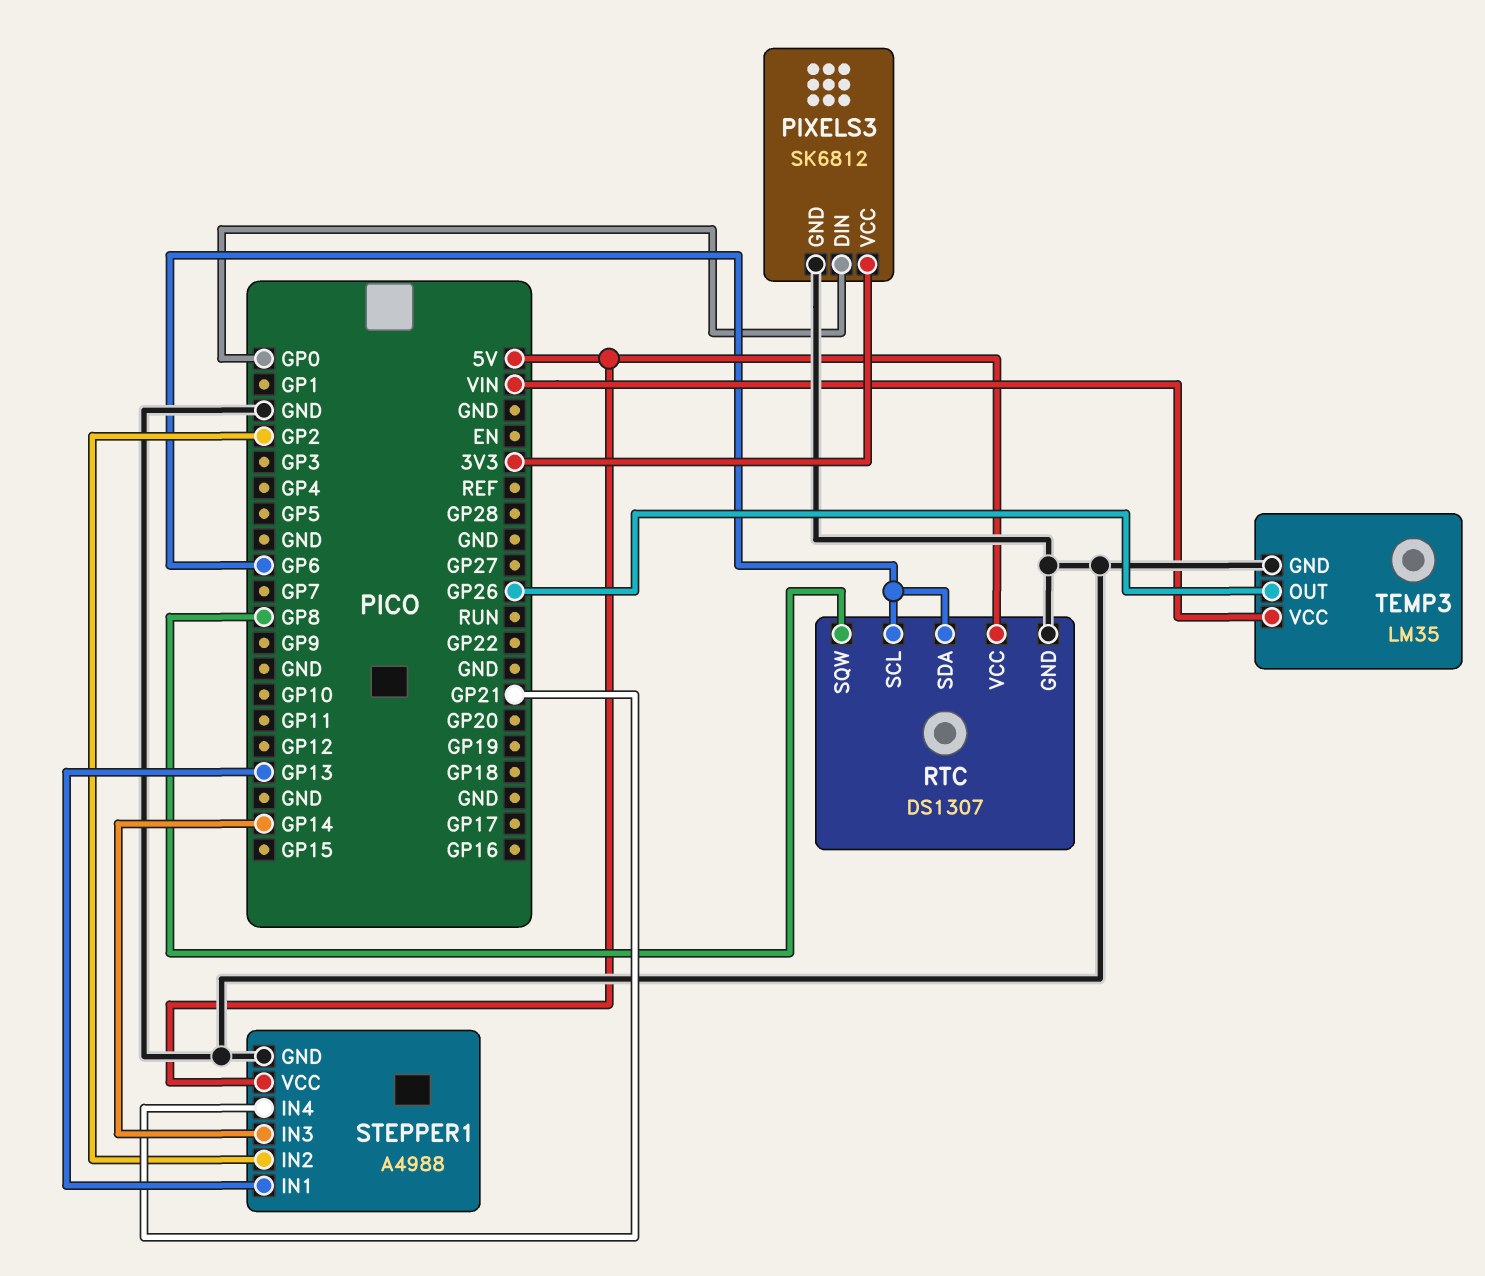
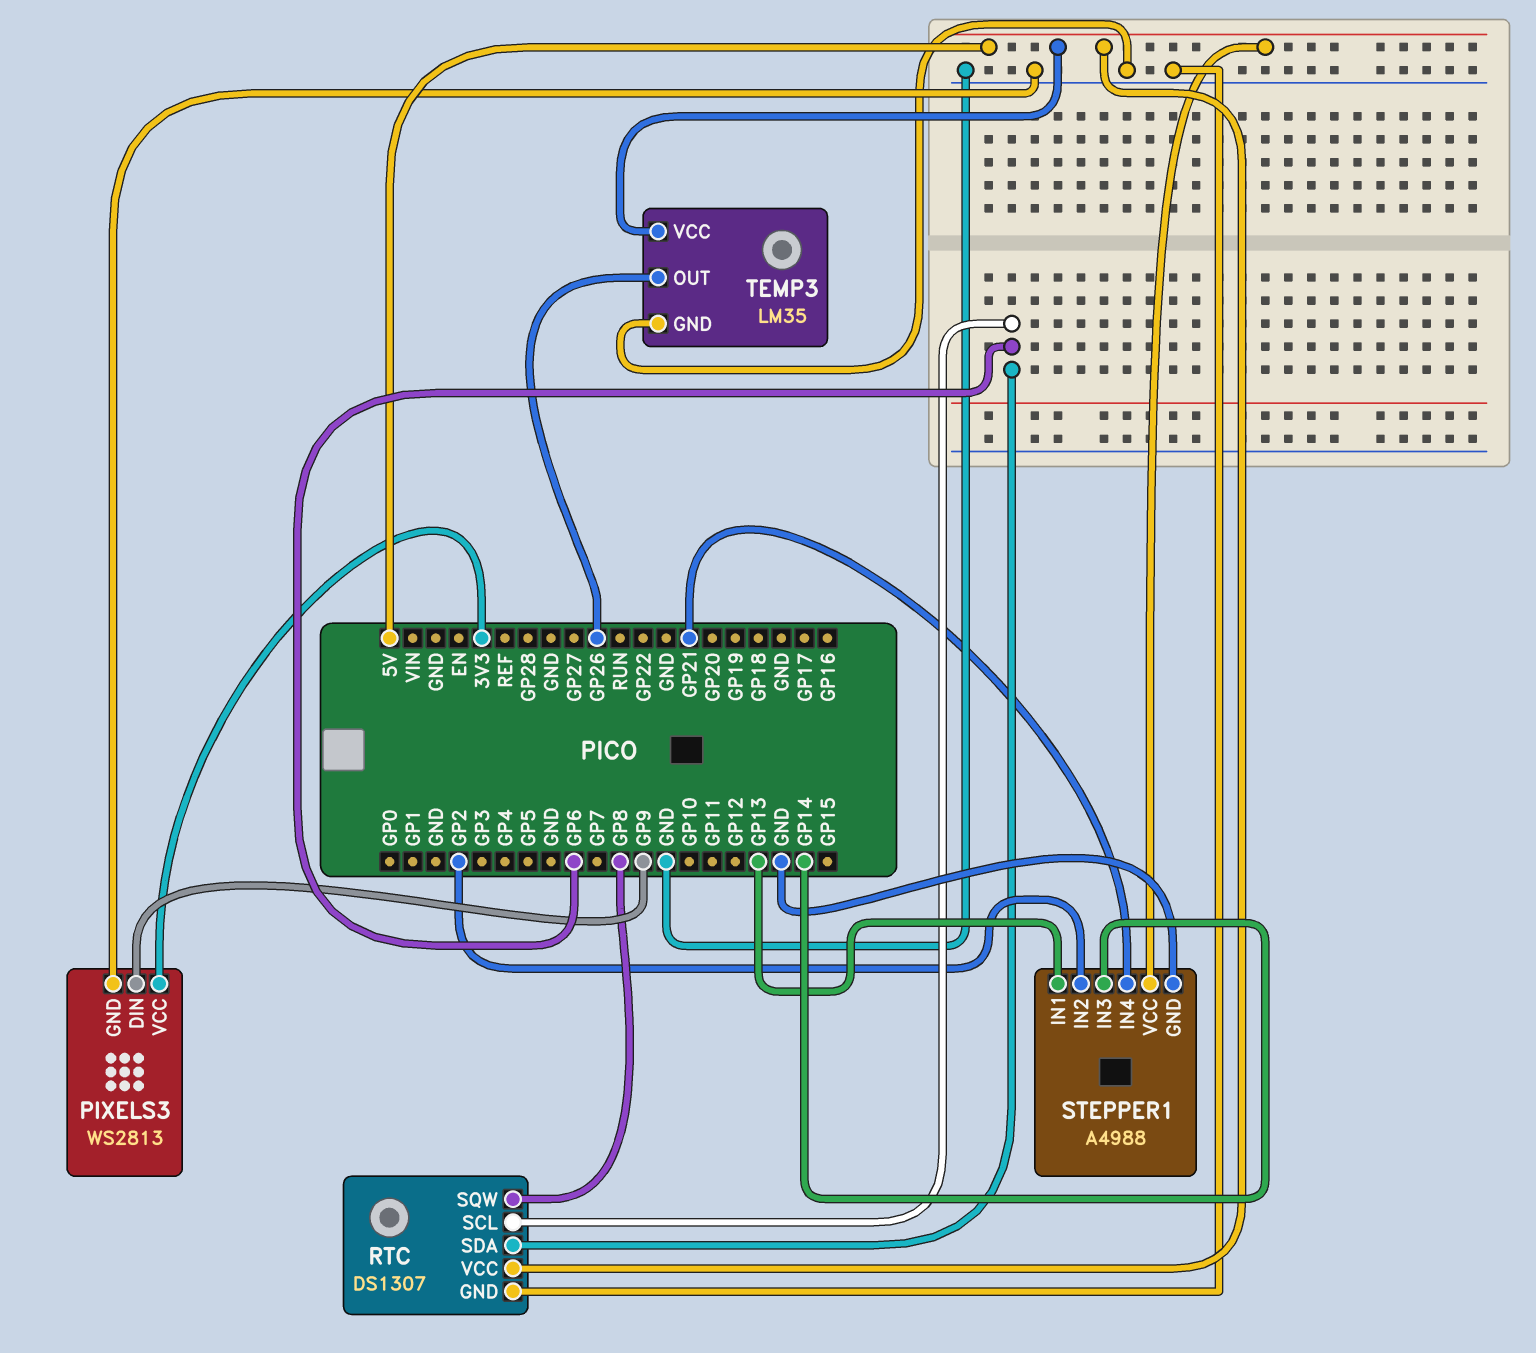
PIXELS3: SK6812 -> WS2813
PIXELS3 pin DIN: GP0 -> GP9
TEMP3 pin VCC: VIN -> 5V

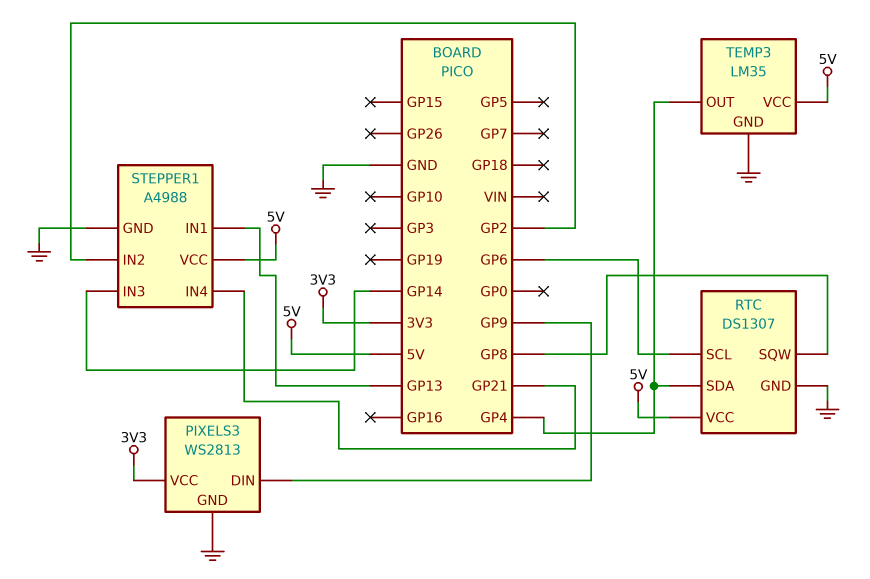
RTC pin SDA: GP6 -> GP4
TEMP3 pin OUT: GP26 -> GP4

